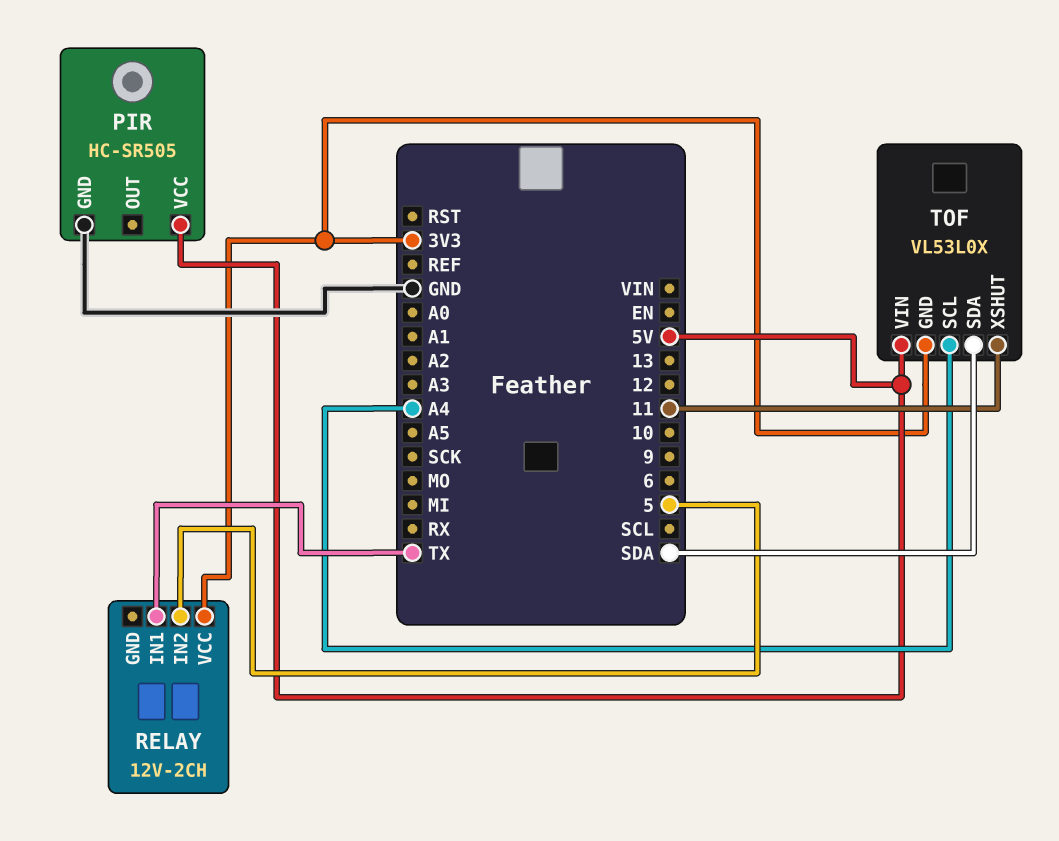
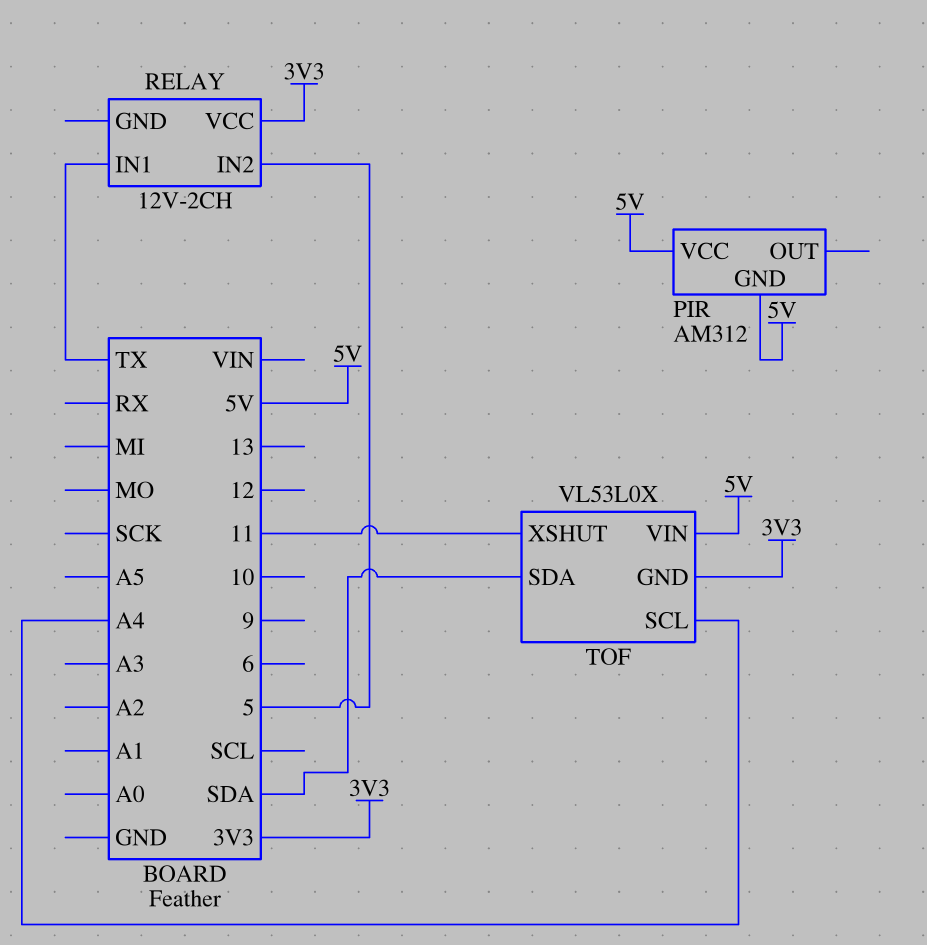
PIR: HC-SR505 -> AM312
PIR pin GND: GND -> 5V

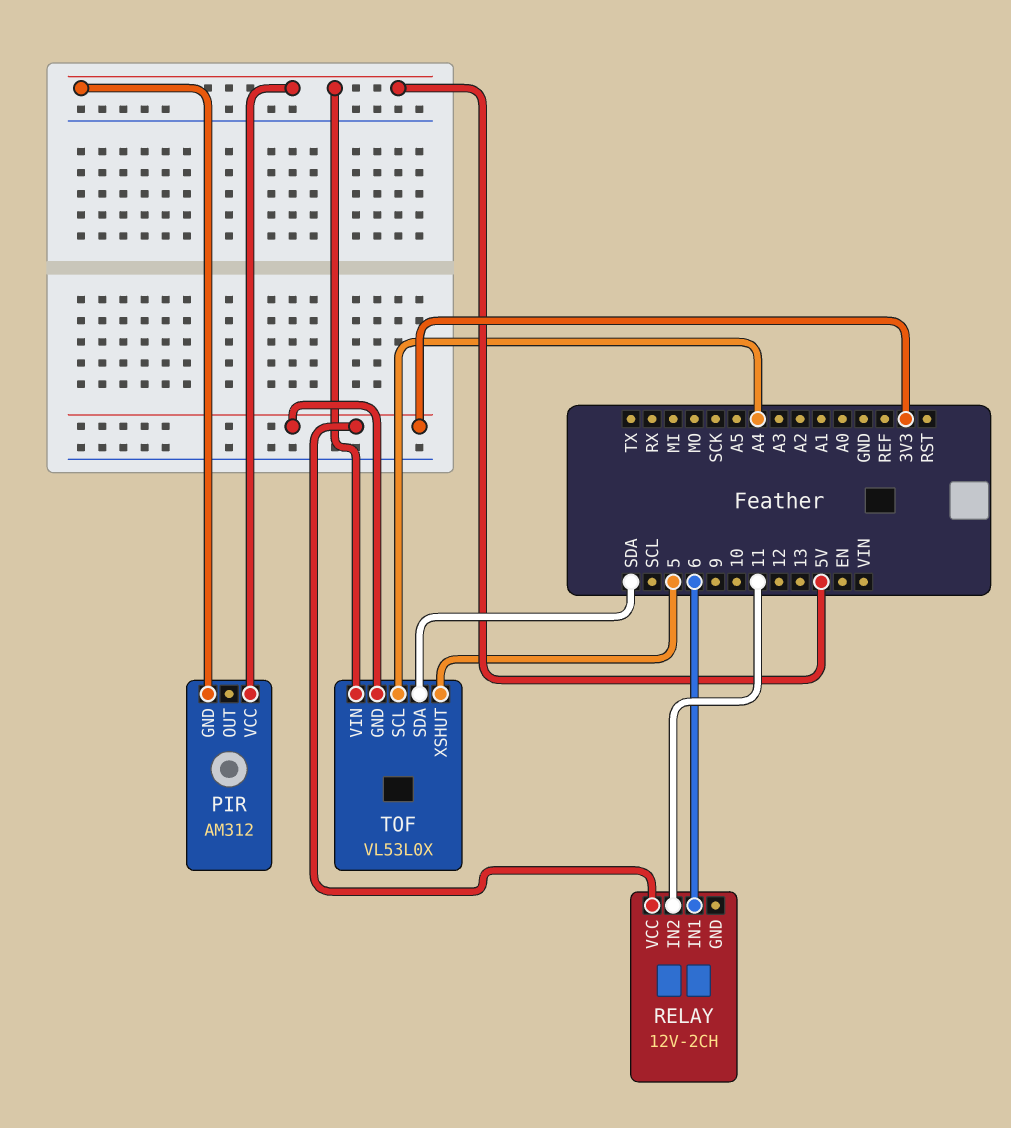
RELAY pin IN1: TX -> 6
RELAY pin IN2: 5 -> 11
TOF pin XSHUT: 11 -> 5

